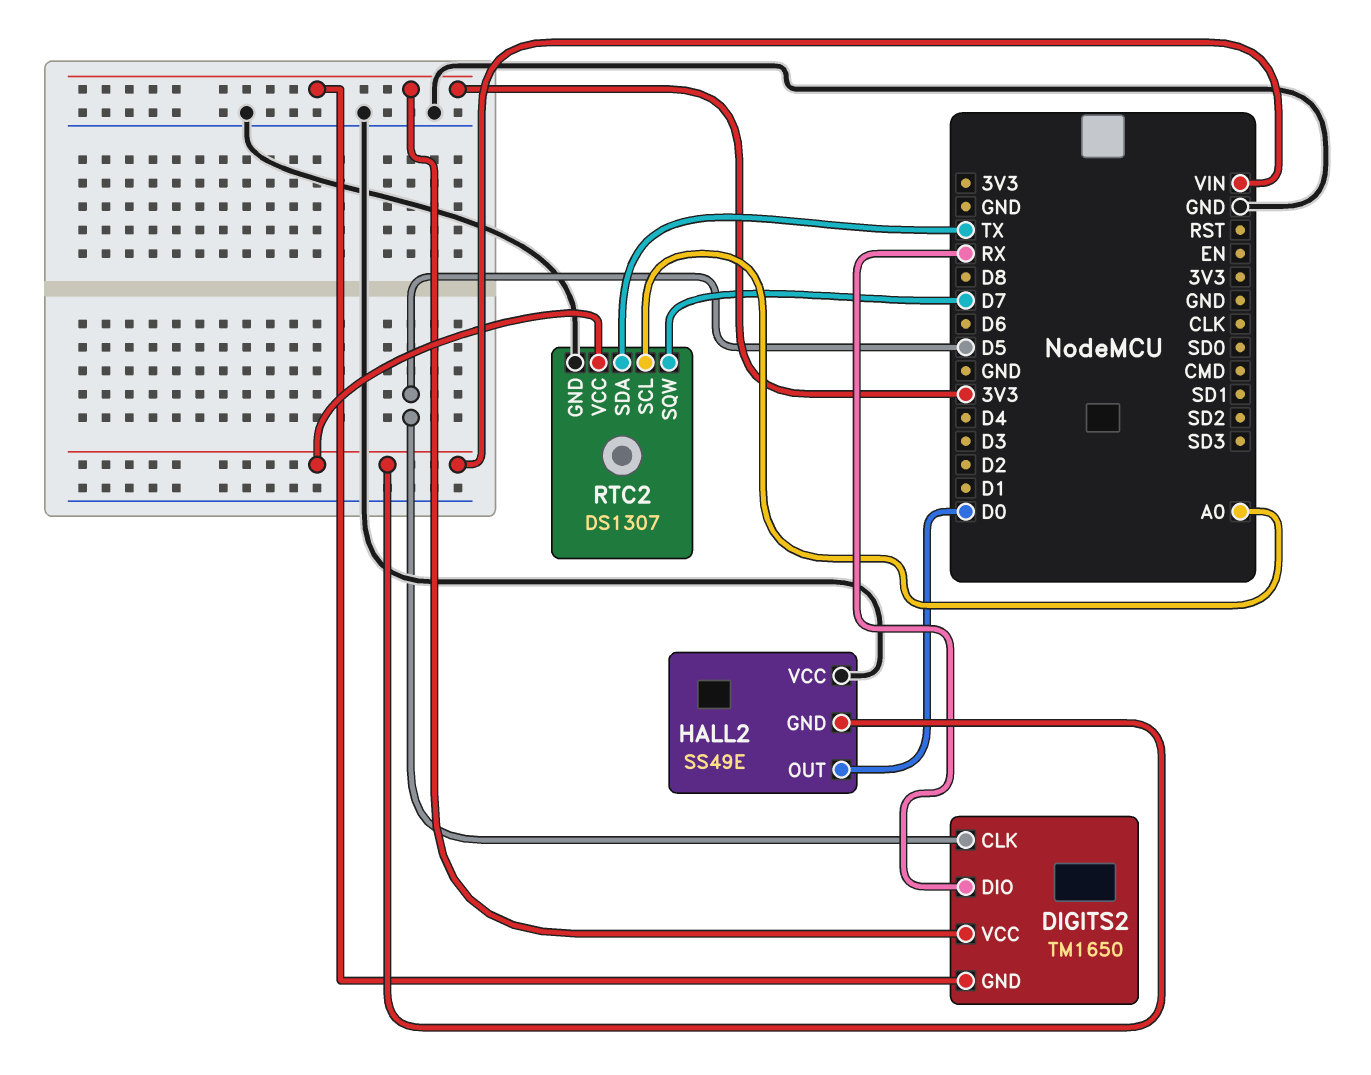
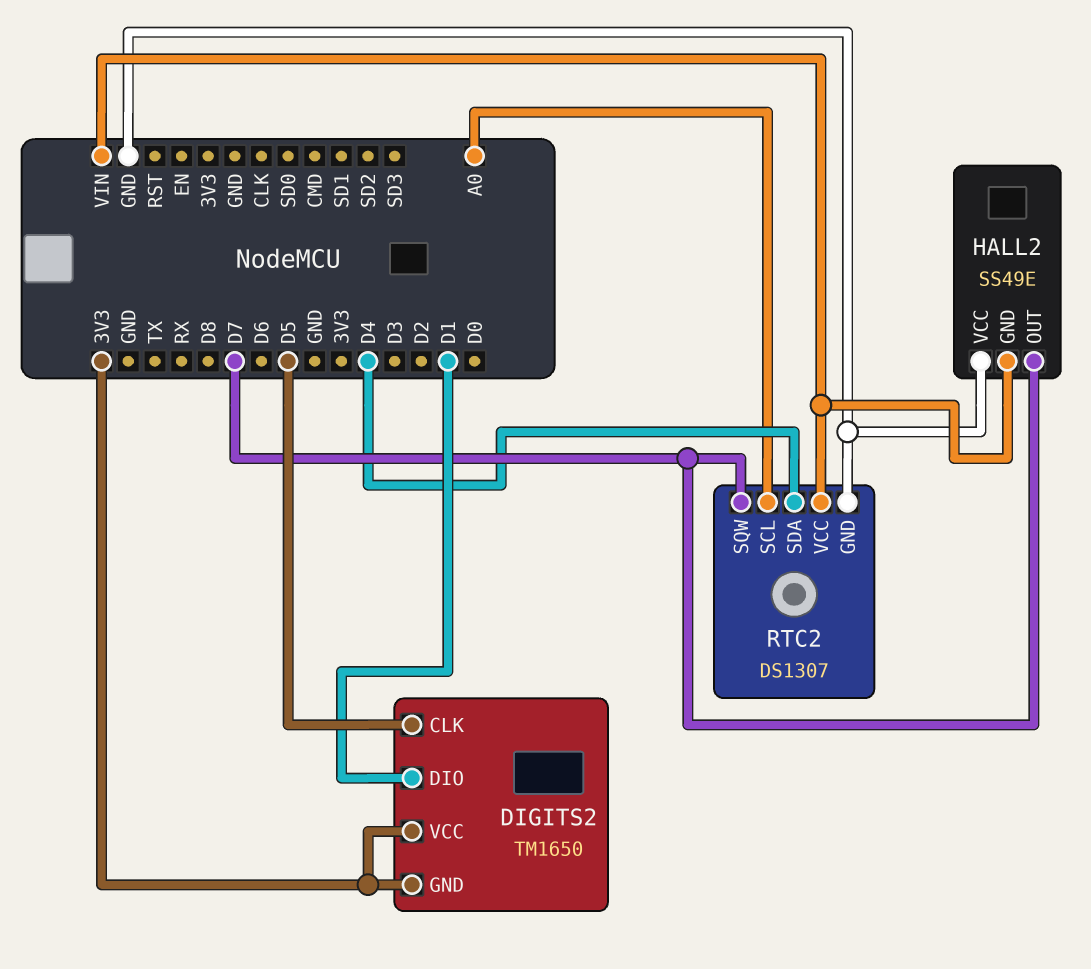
DIGITS2 pin DIO: RX -> D1
HALL2 pin OUT: D0 -> D7
RTC2 pin SDA: TX -> D4

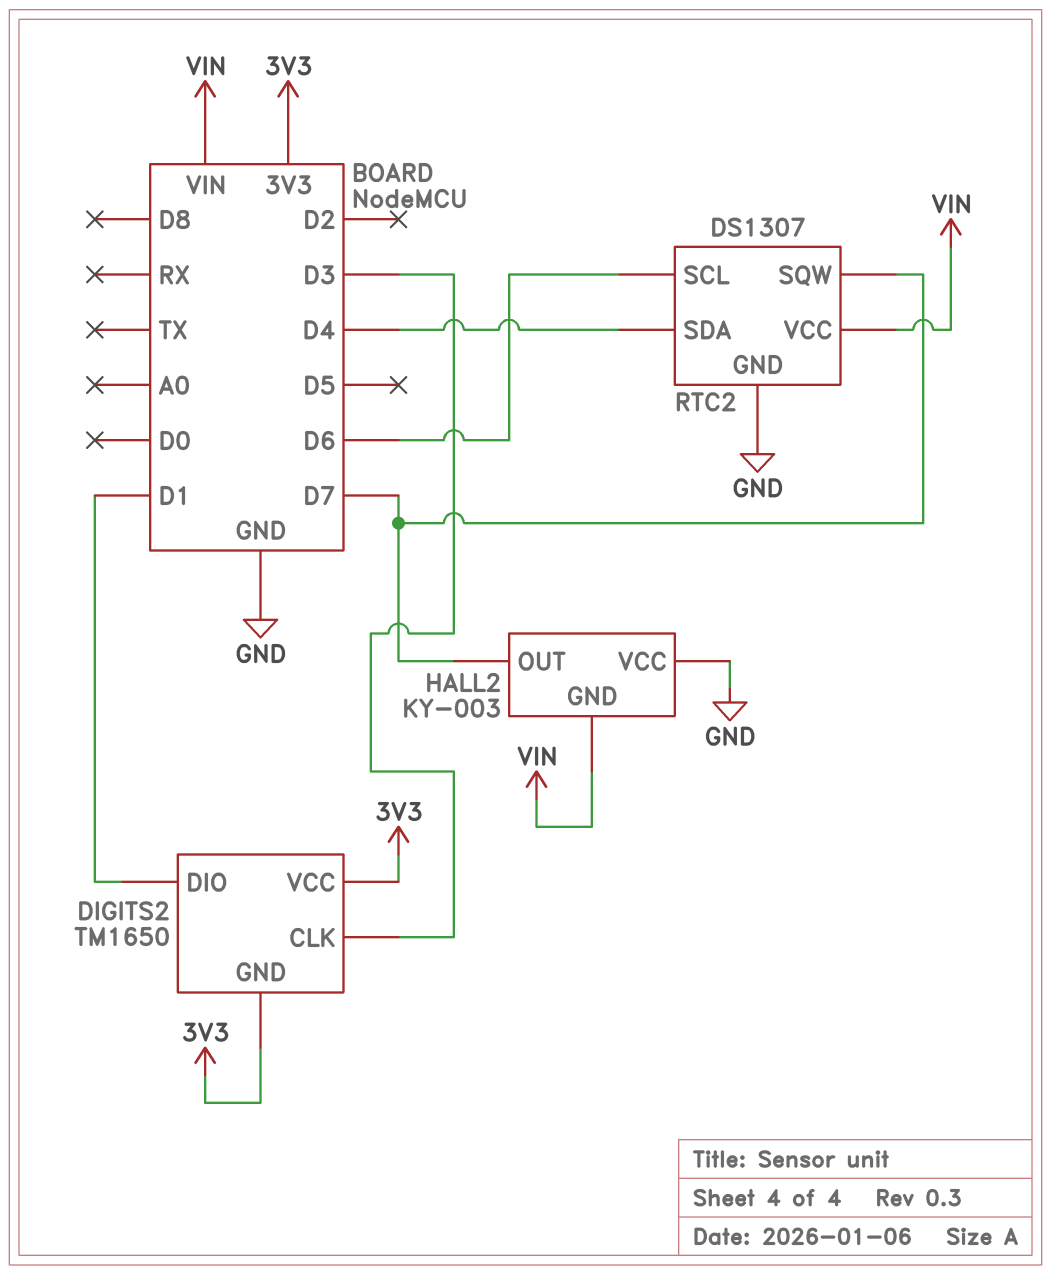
DIGITS2 pin CLK: D5 -> D3
HALL2: SS49E -> KY-003
RTC2 pin SCL: A0 -> D6

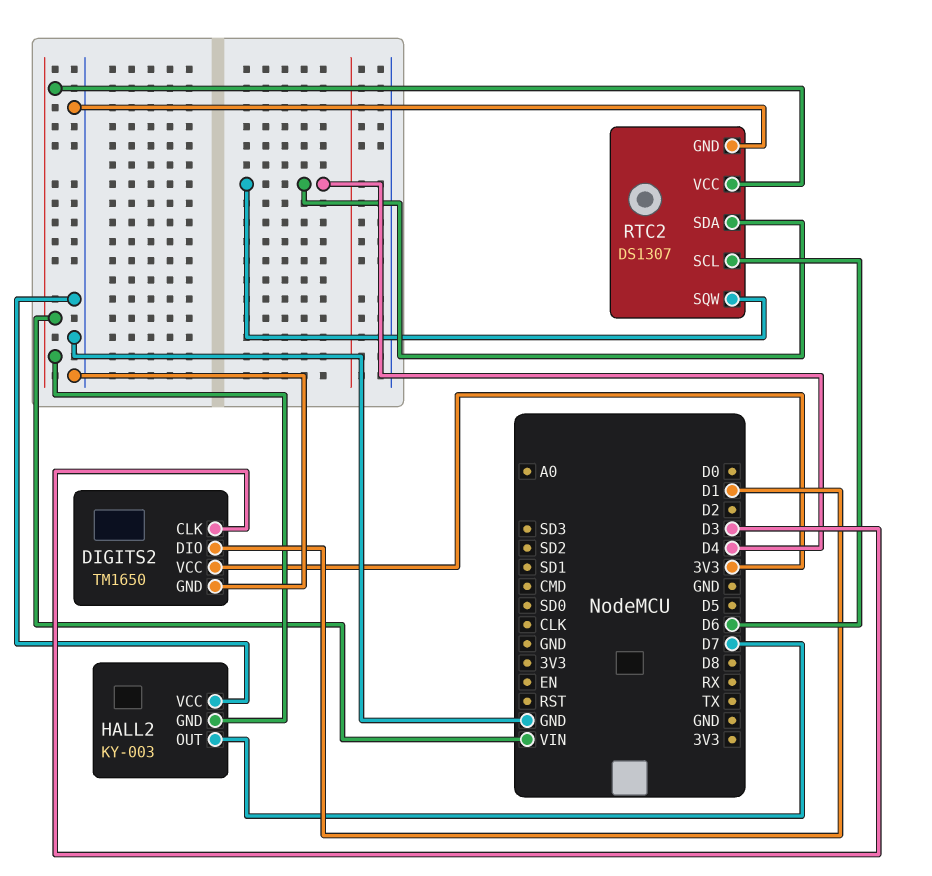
DIGITS2 pin GND: 3V3 -> GND
RTC2 pin SQW: D7 -> D4

